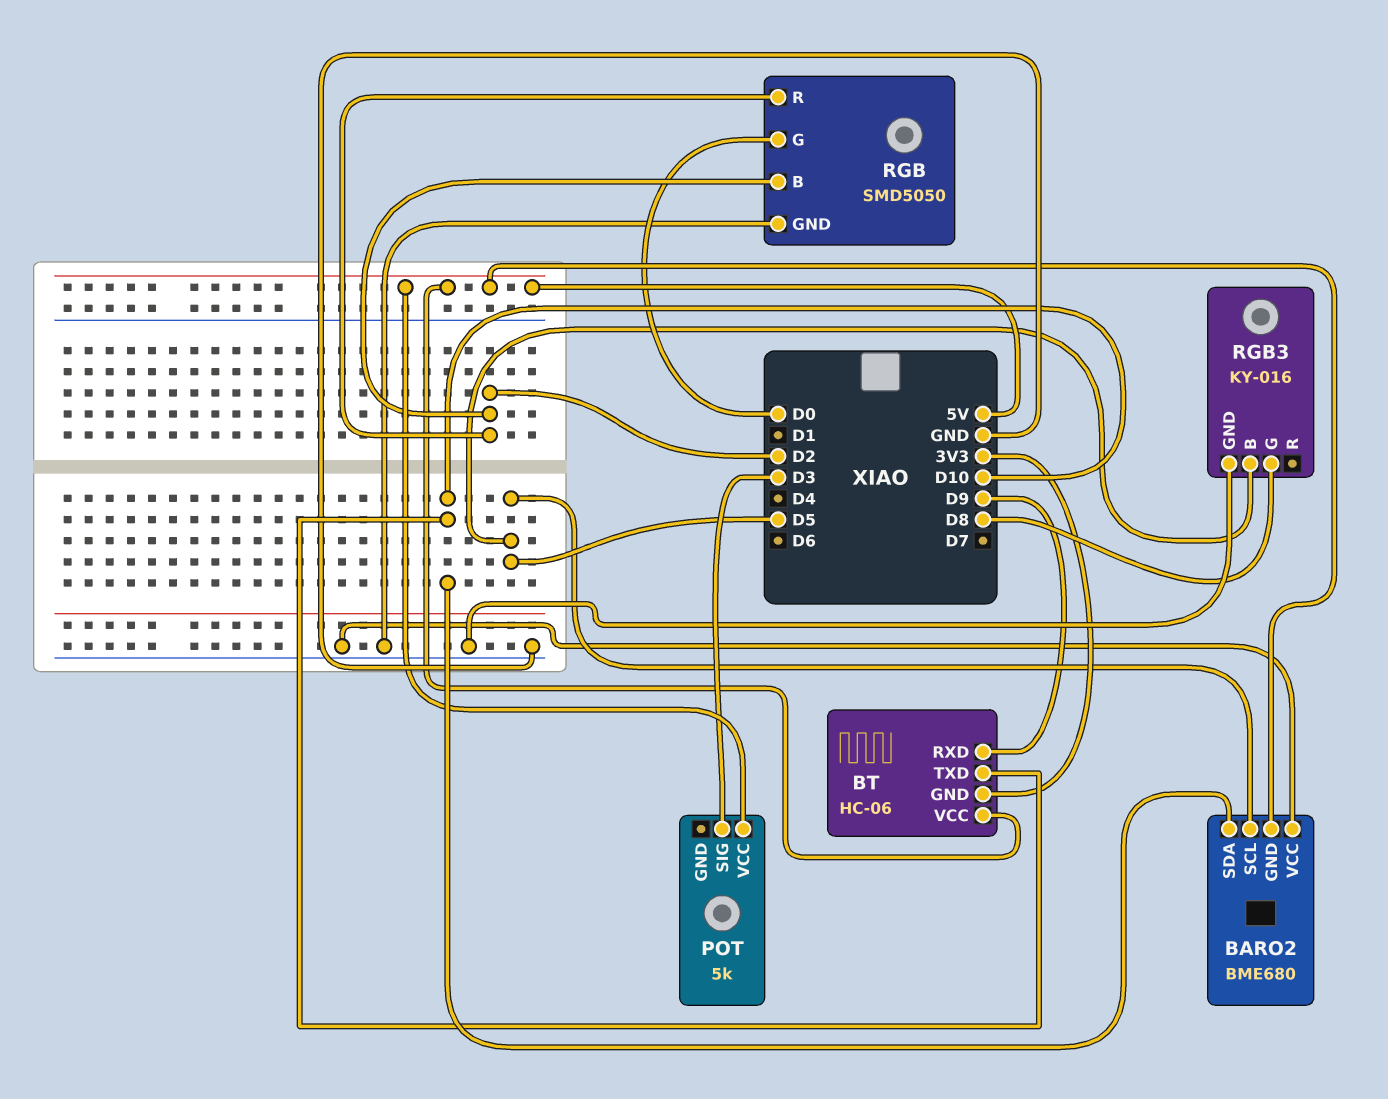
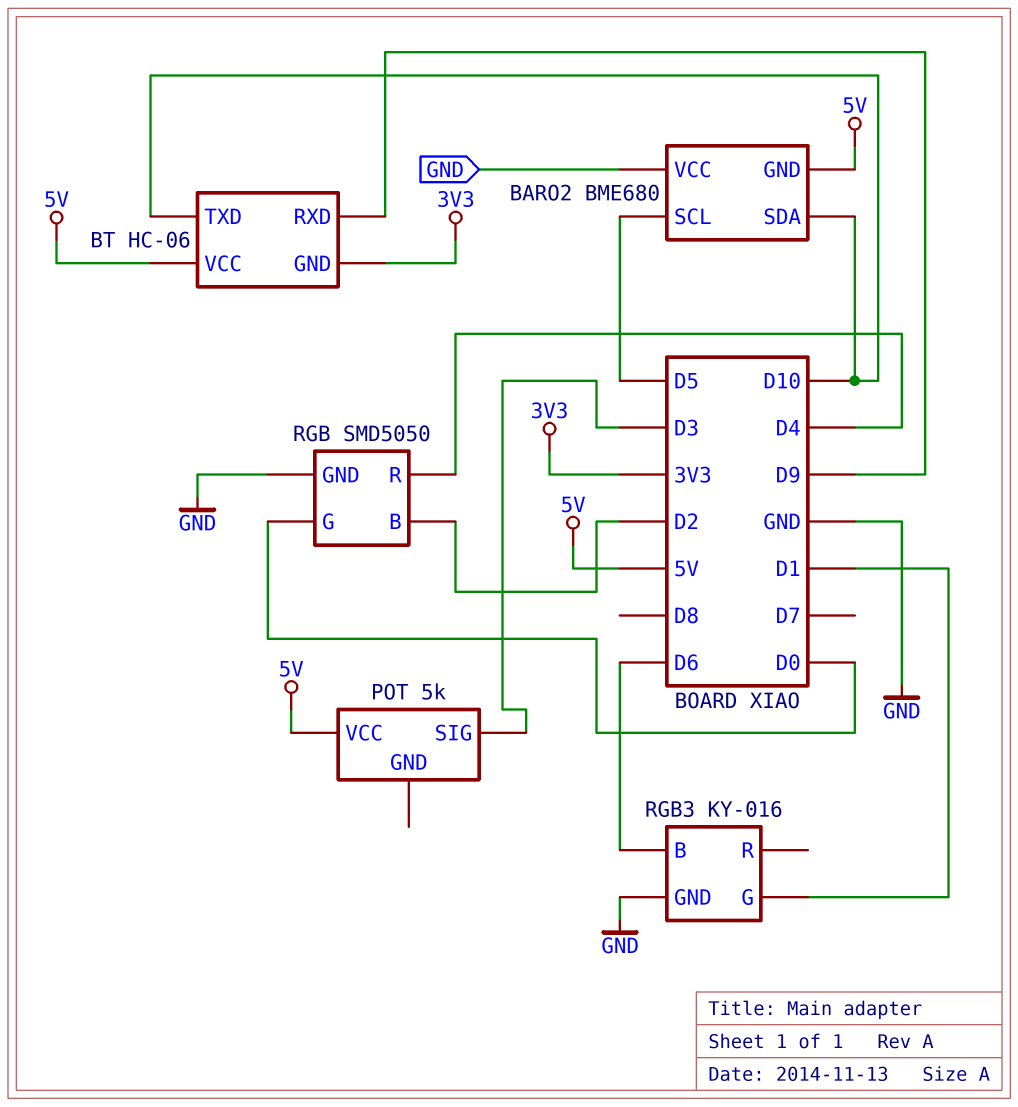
RGB pin R: D2 -> D4
RGB3 pin B: D5 -> D6
RGB3 pin G: D8 -> D1

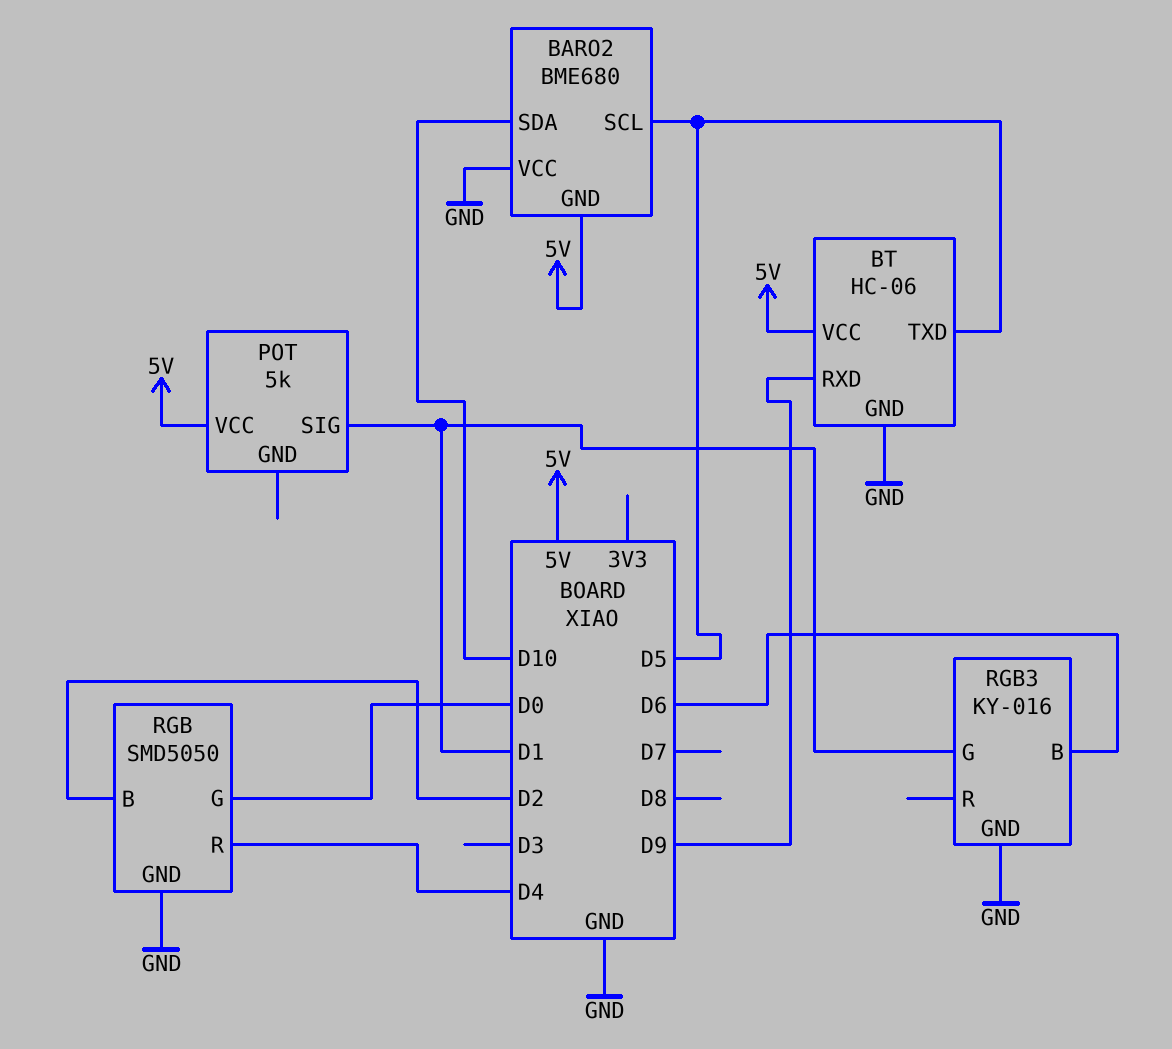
BT pin GND: 3V3 -> GND
BT pin TXD: D10 -> D5
POT pin SIG: D3 -> D1

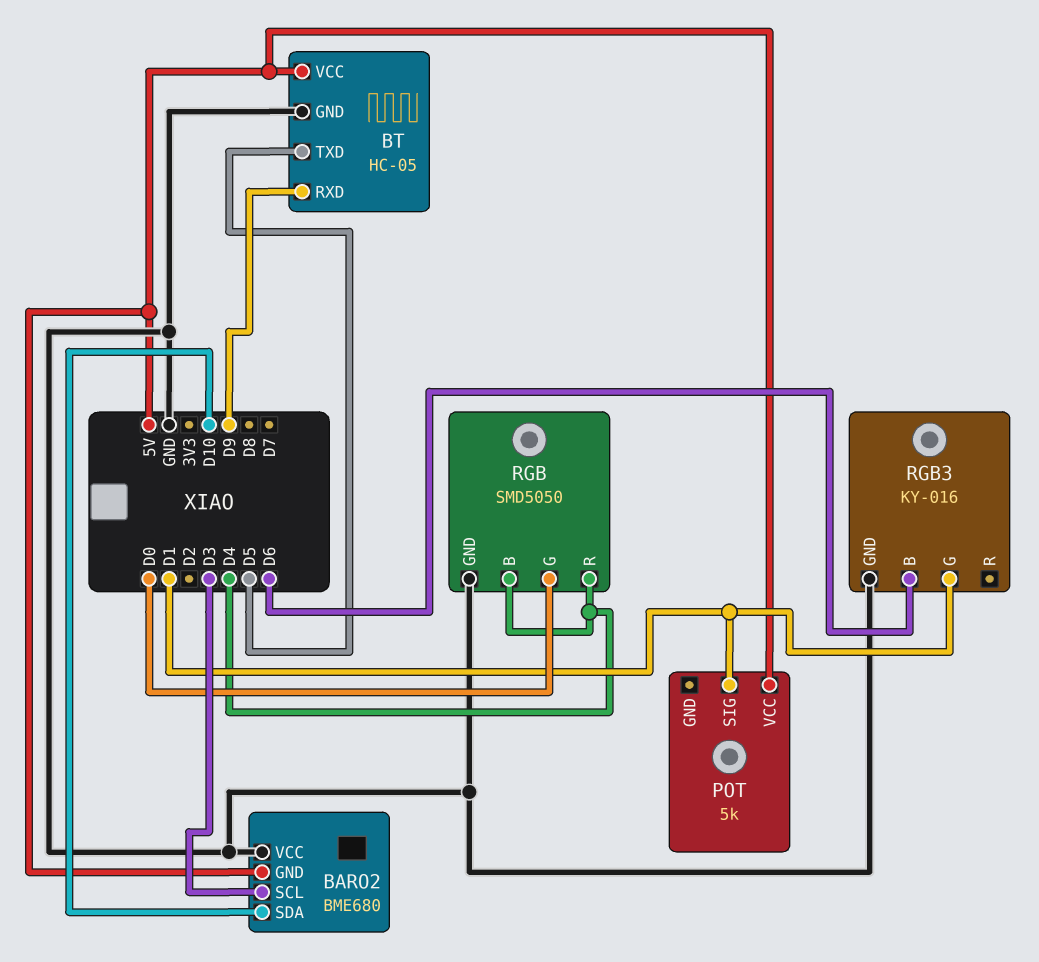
BARO2 pin SCL: D5 -> D3
BT: HC-06 -> HC-05
RGB pin B: D2 -> D4

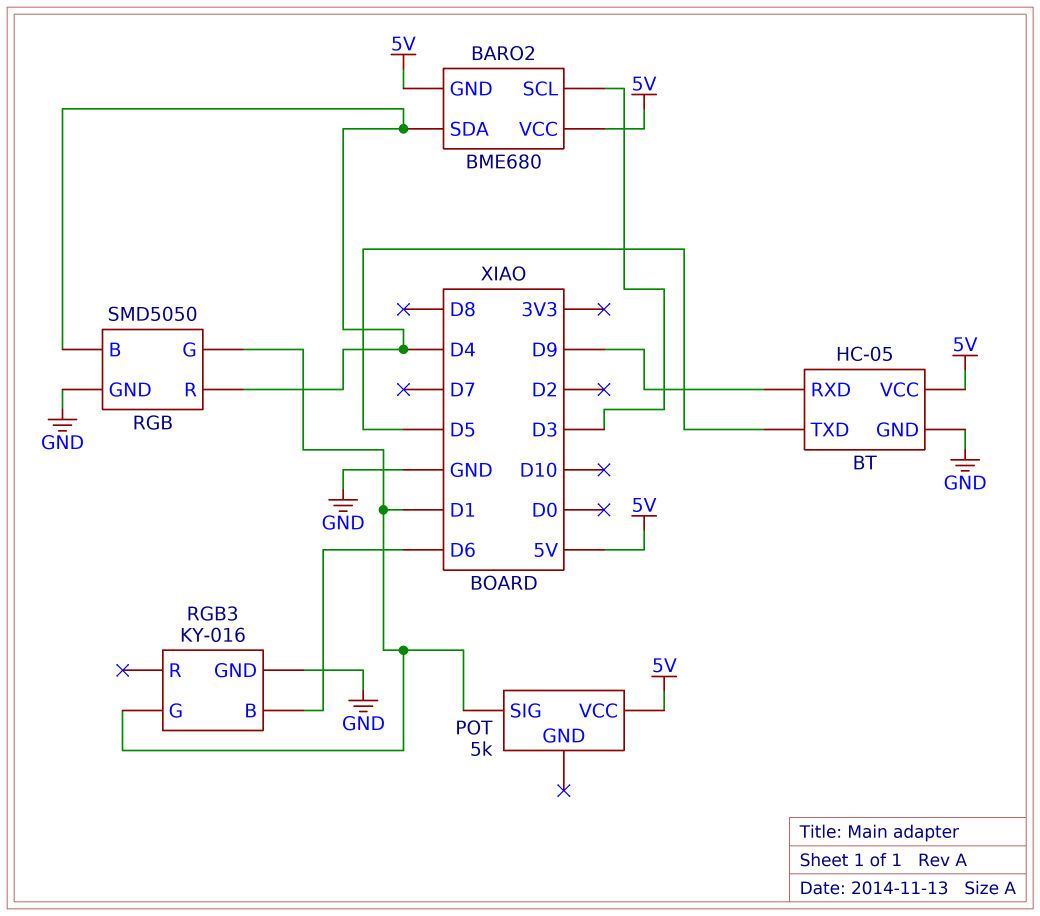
BARO2 pin SDA: D10 -> D4
BARO2 pin VCC: GND -> 5V
RGB pin G: D0 -> D1

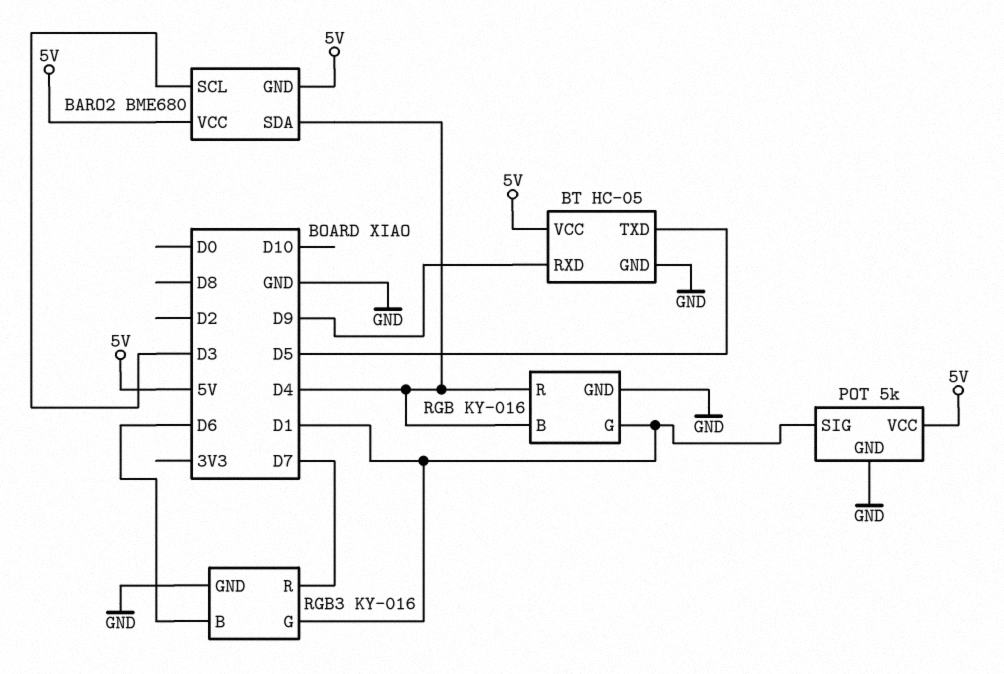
POT pin GND: none -> GND
RGB: SMD5050 -> KY-016
RGB3 pin R: none -> D7

